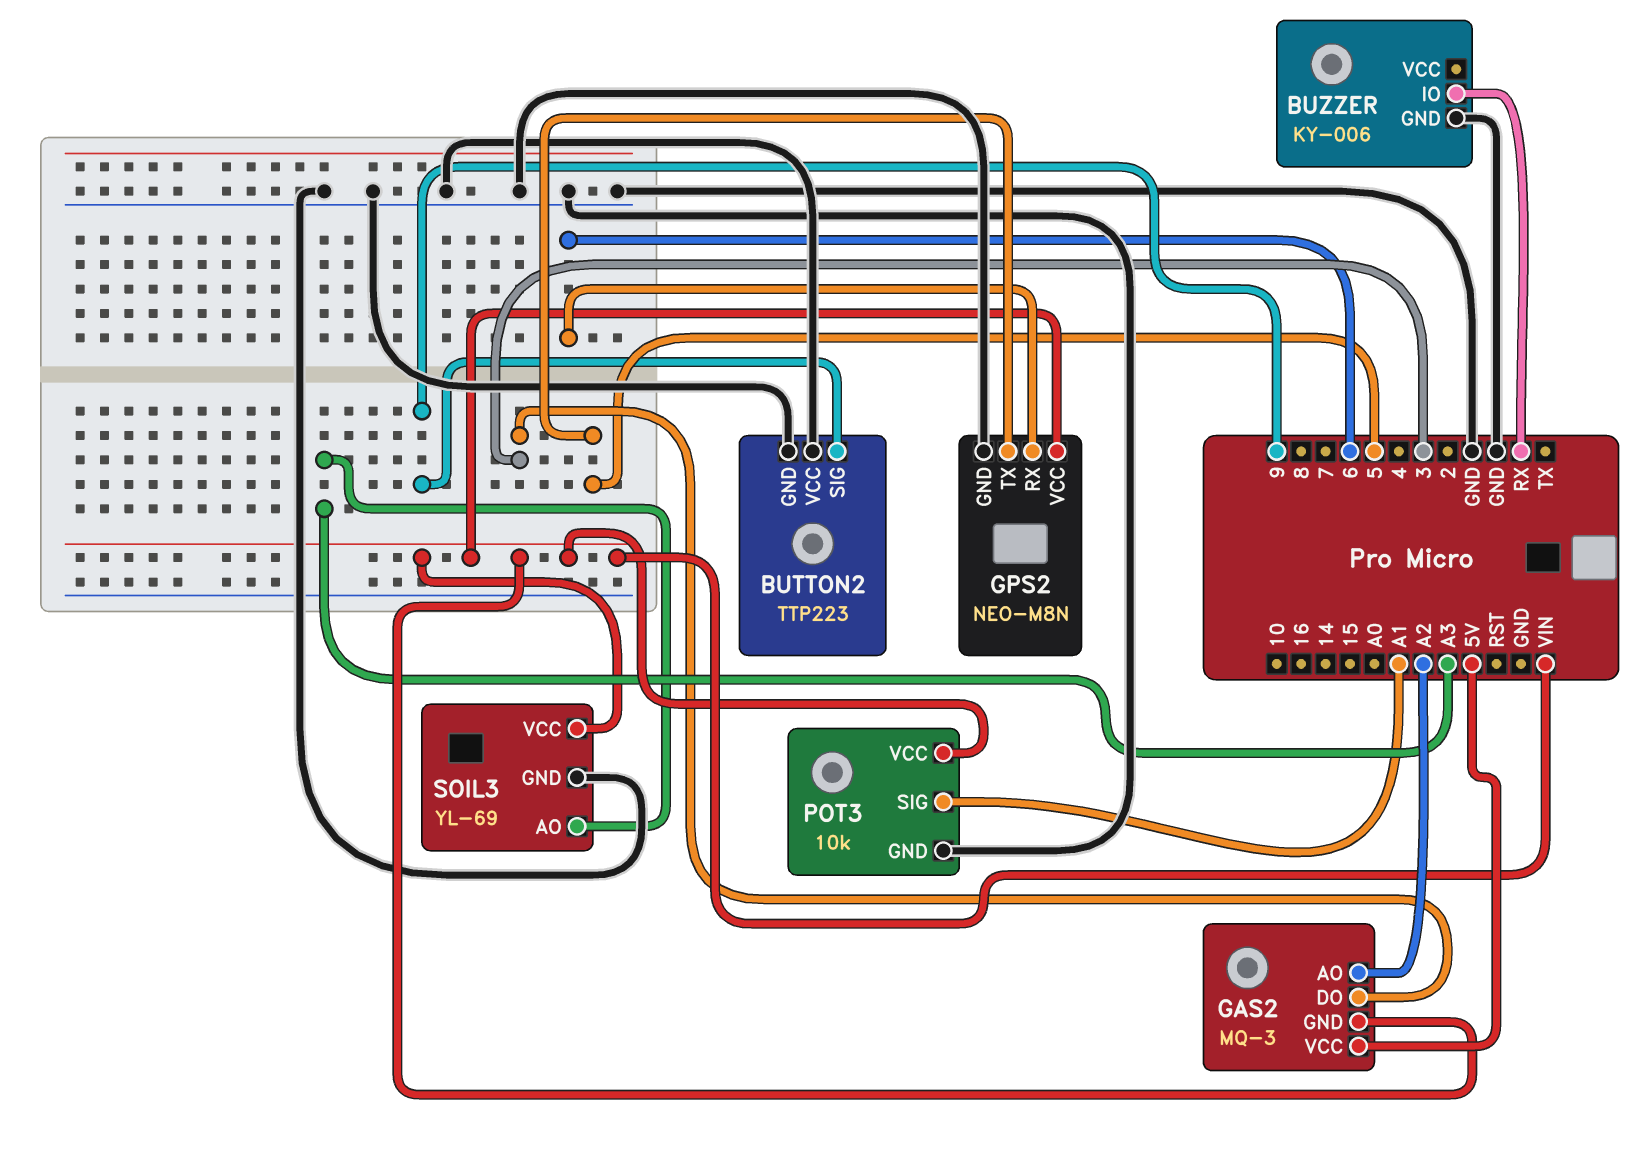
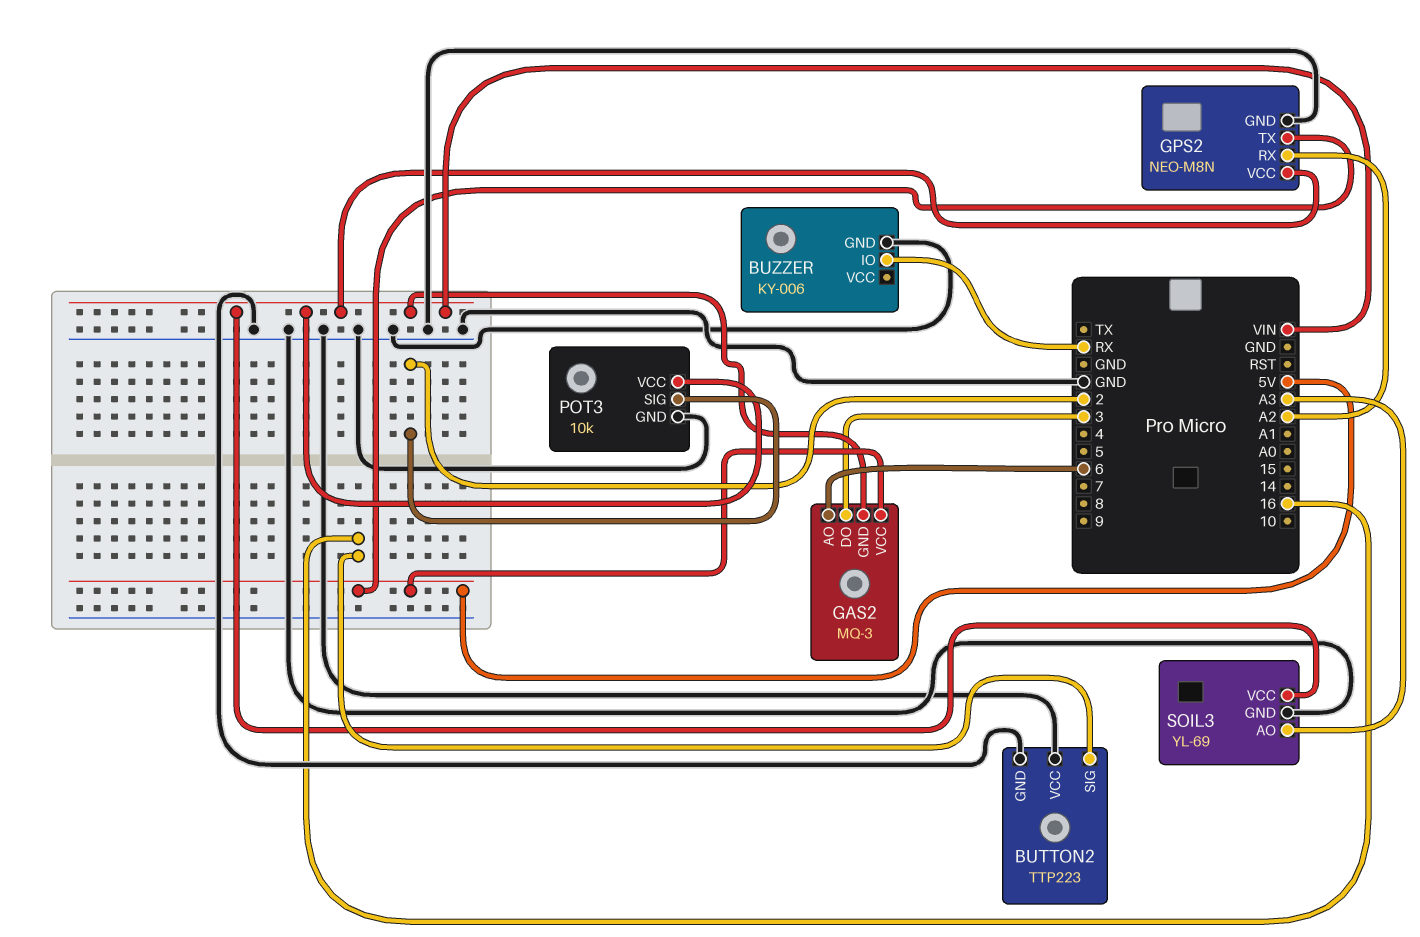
BUTTON2 pin SIG: 9 -> 16
GAS2 pin AO: A2 -> 6
GPS2 pin RX: 6 -> A2
GPS2 pin TX: 5 -> 5V
POT3 pin SIG: A1 -> 2

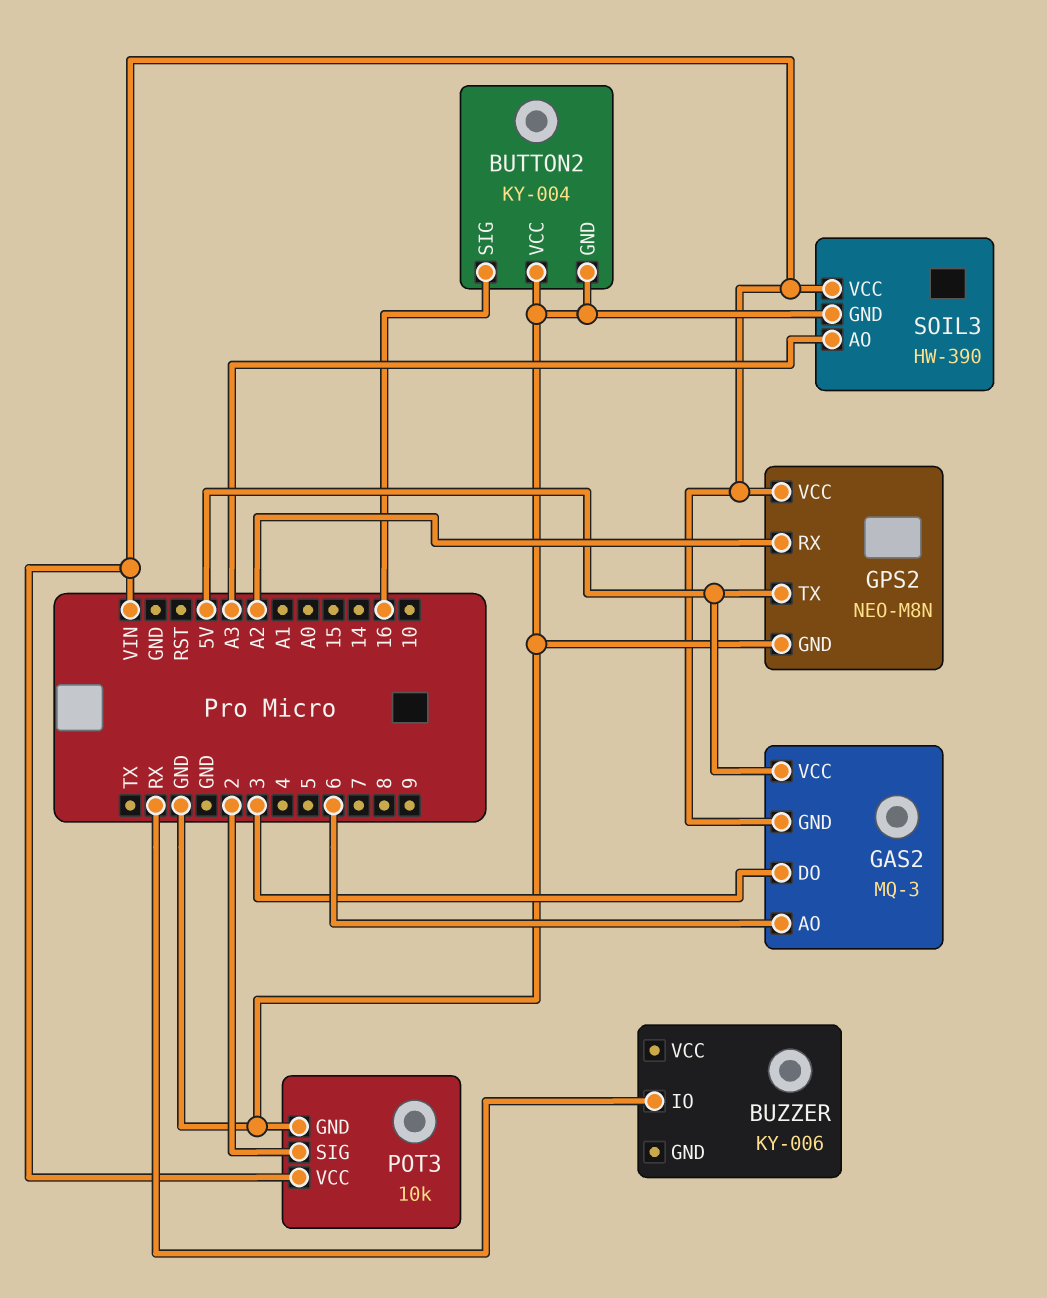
BUTTON2: TTP223 -> KY-004
BUZZER pin GND: GND -> none
SOIL3: YL-69 -> HW-390

